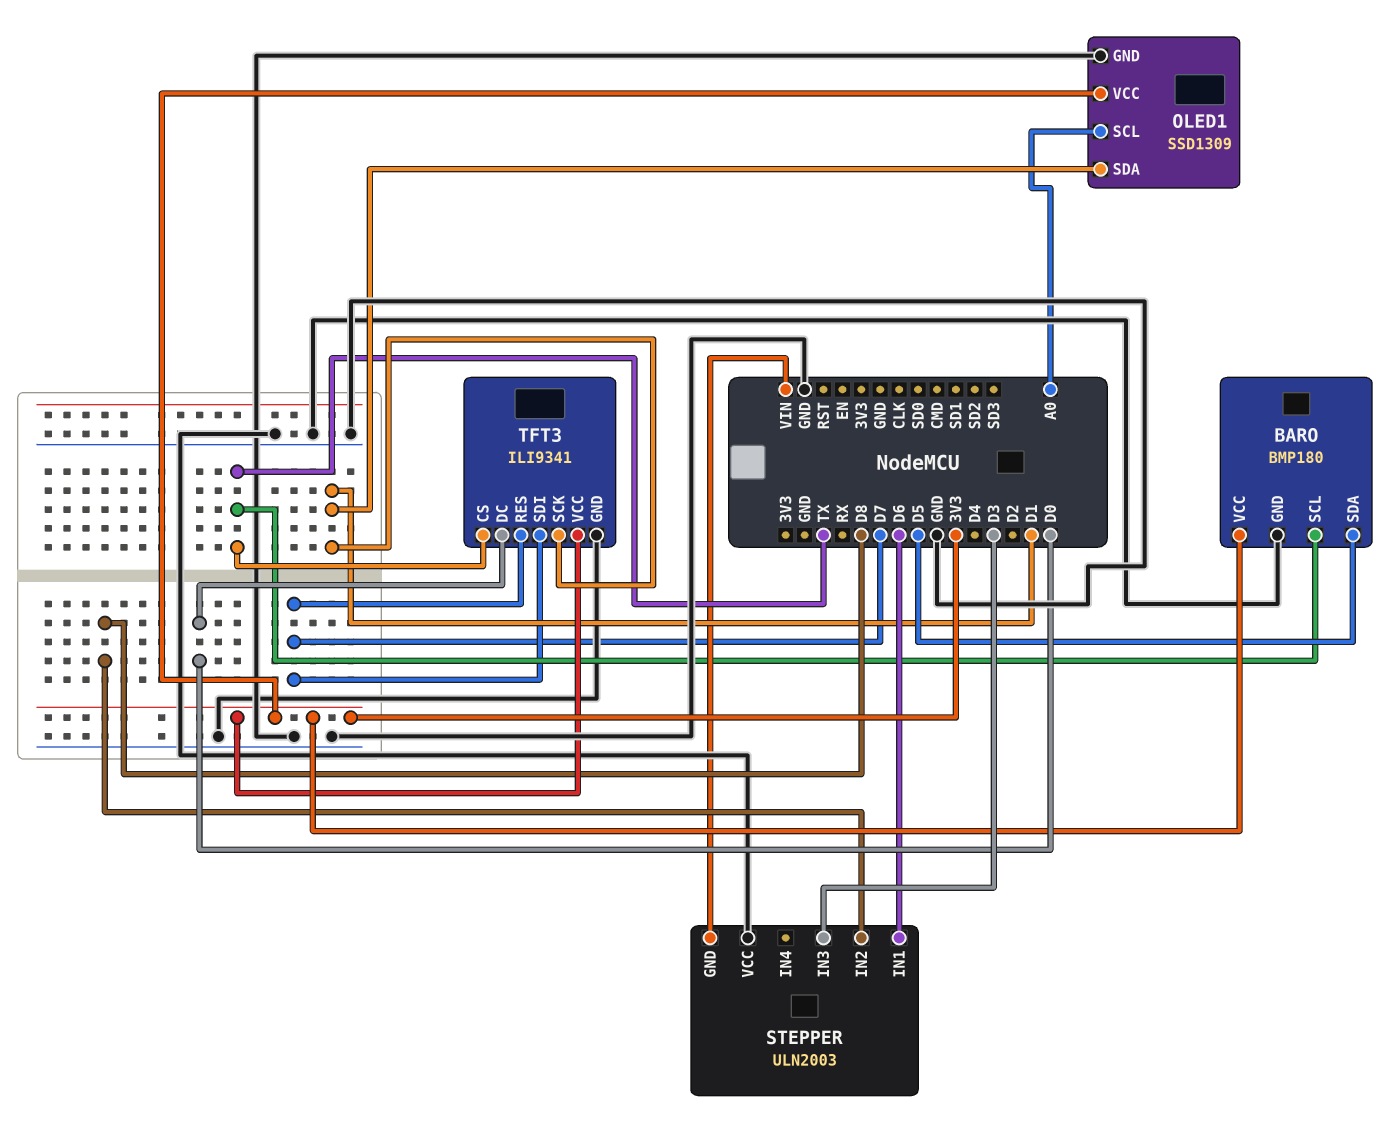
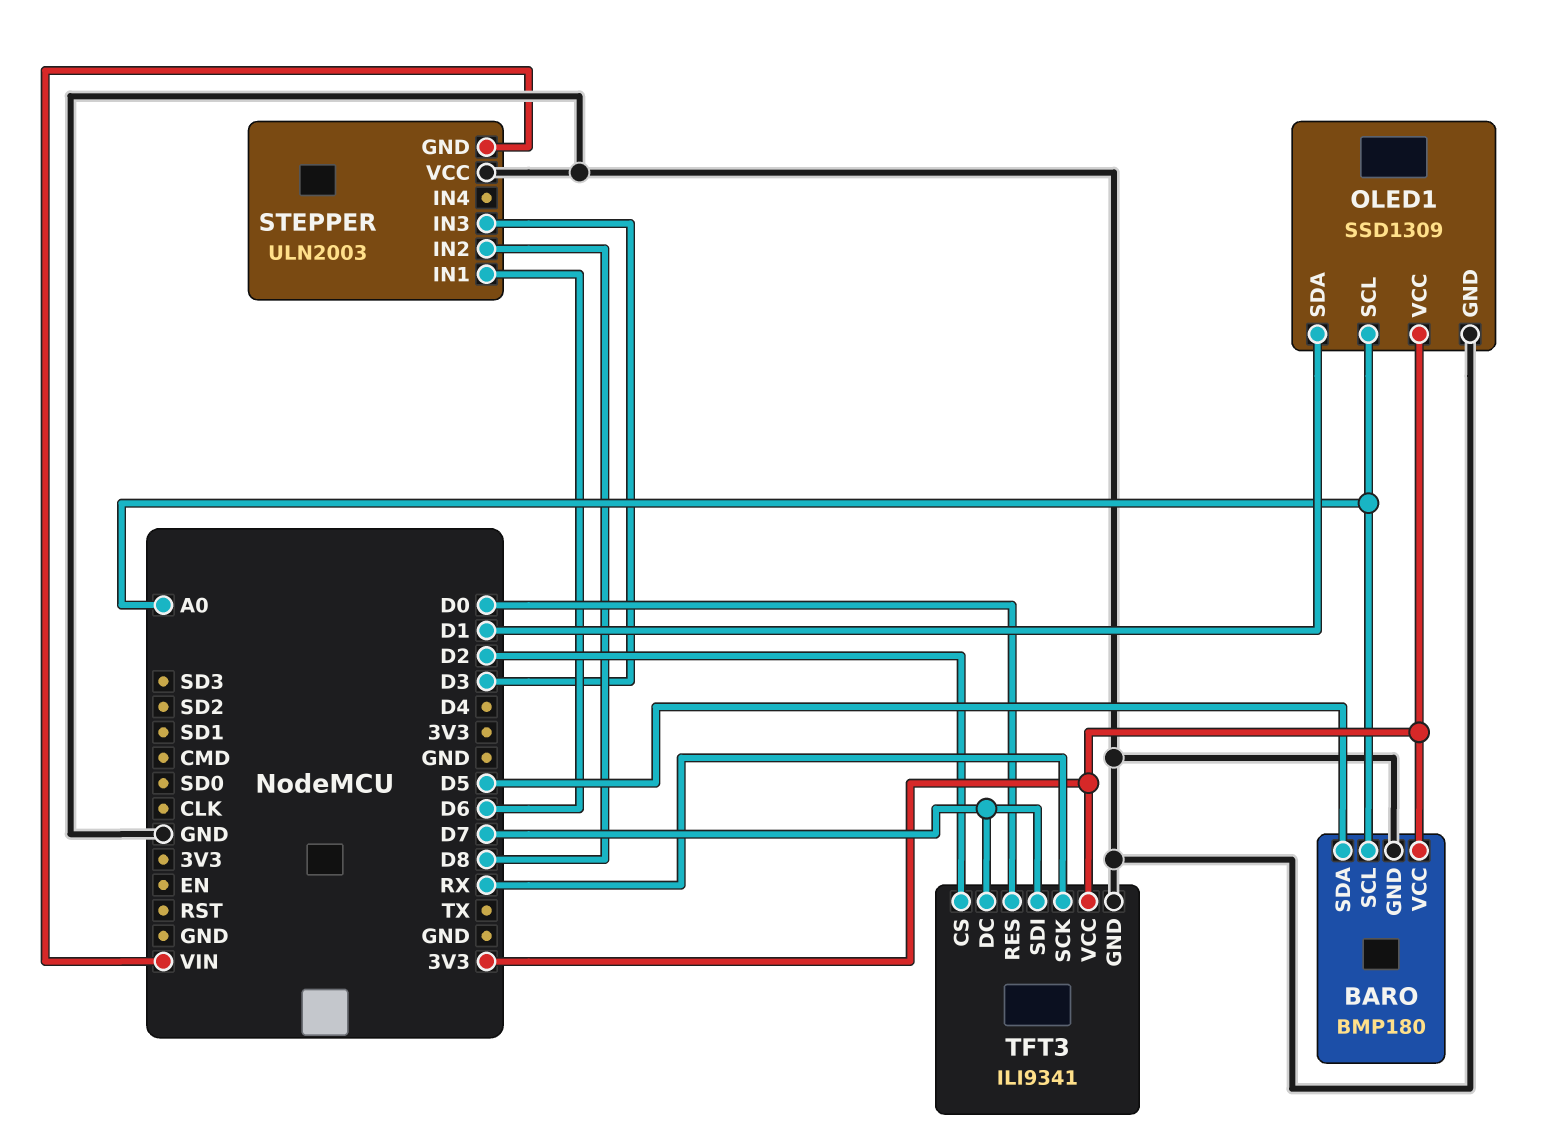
BARO pin SCL: TX -> A0
TFT3 pin CS: TX -> D2
TFT3 pin DC: D0 -> D7
TFT3 pin RES: D7 -> D0
TFT3 pin SCK: D1 -> RX

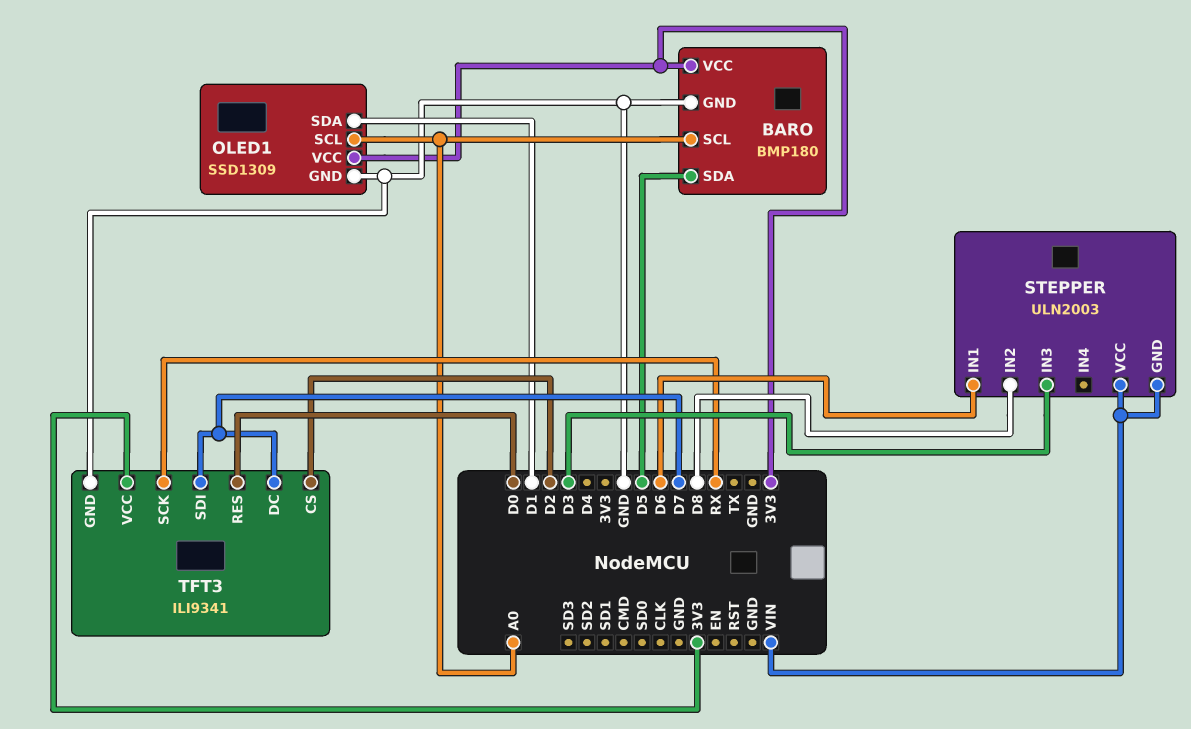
STEPPER pin VCC: GND -> VIN

